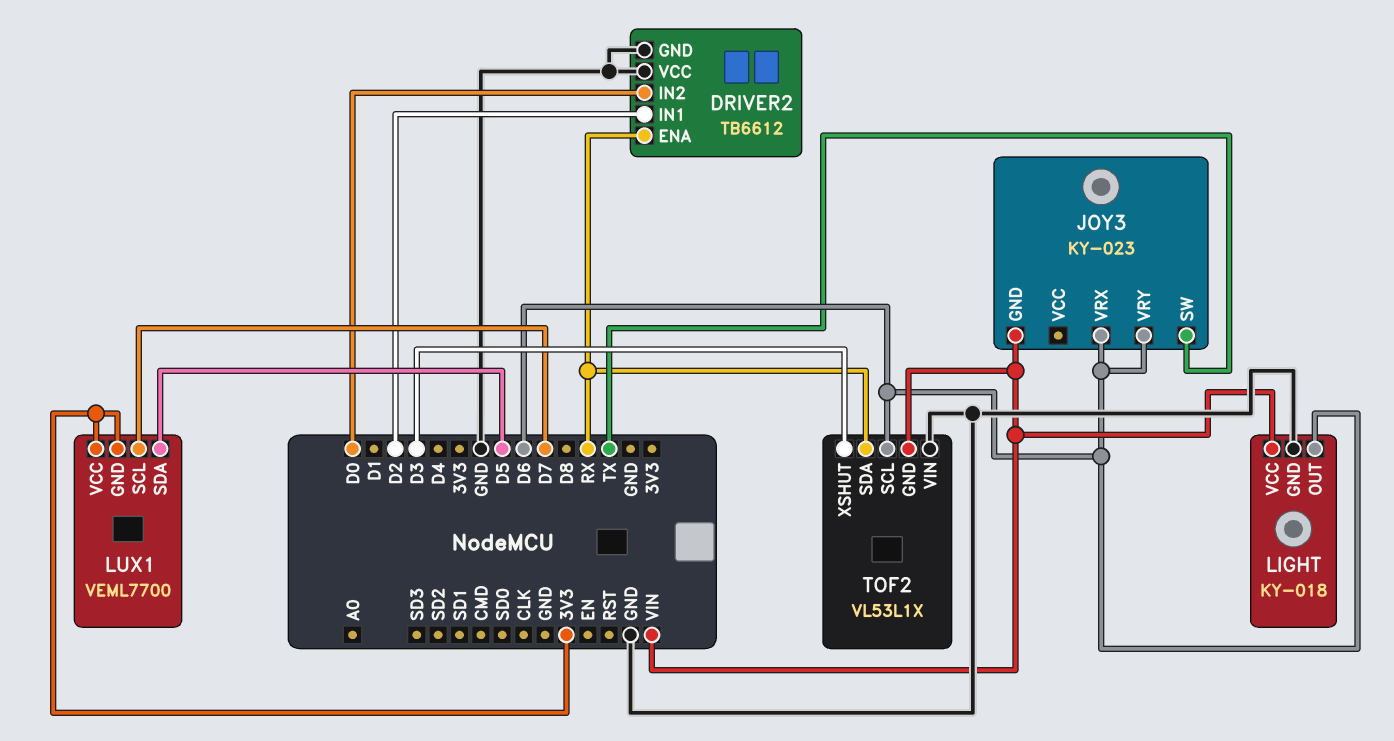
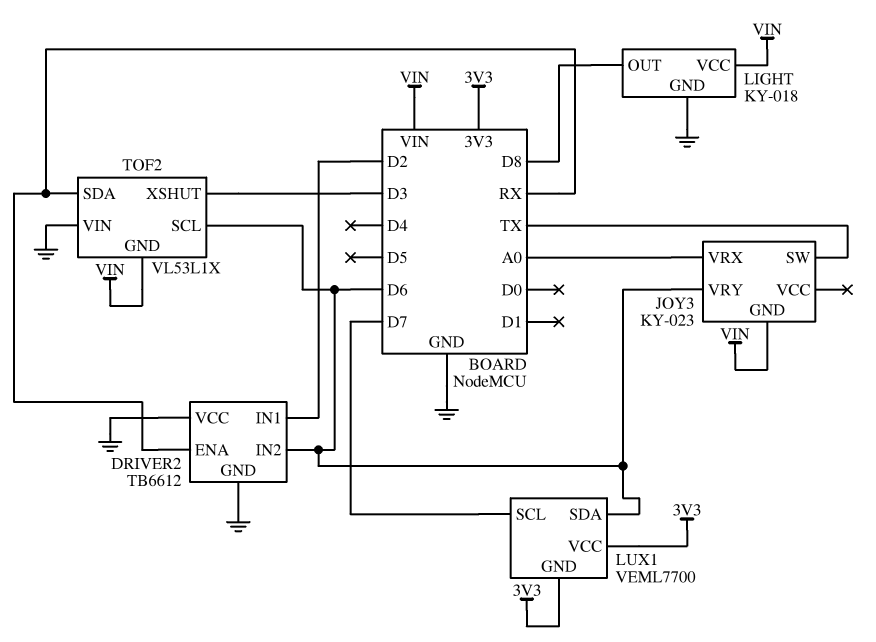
DRIVER2 pin IN2: D0 -> D6
JOY3 pin VRX: D6 -> A0
LIGHT pin OUT: D6 -> D8
LUX1 pin SDA: D5 -> D6

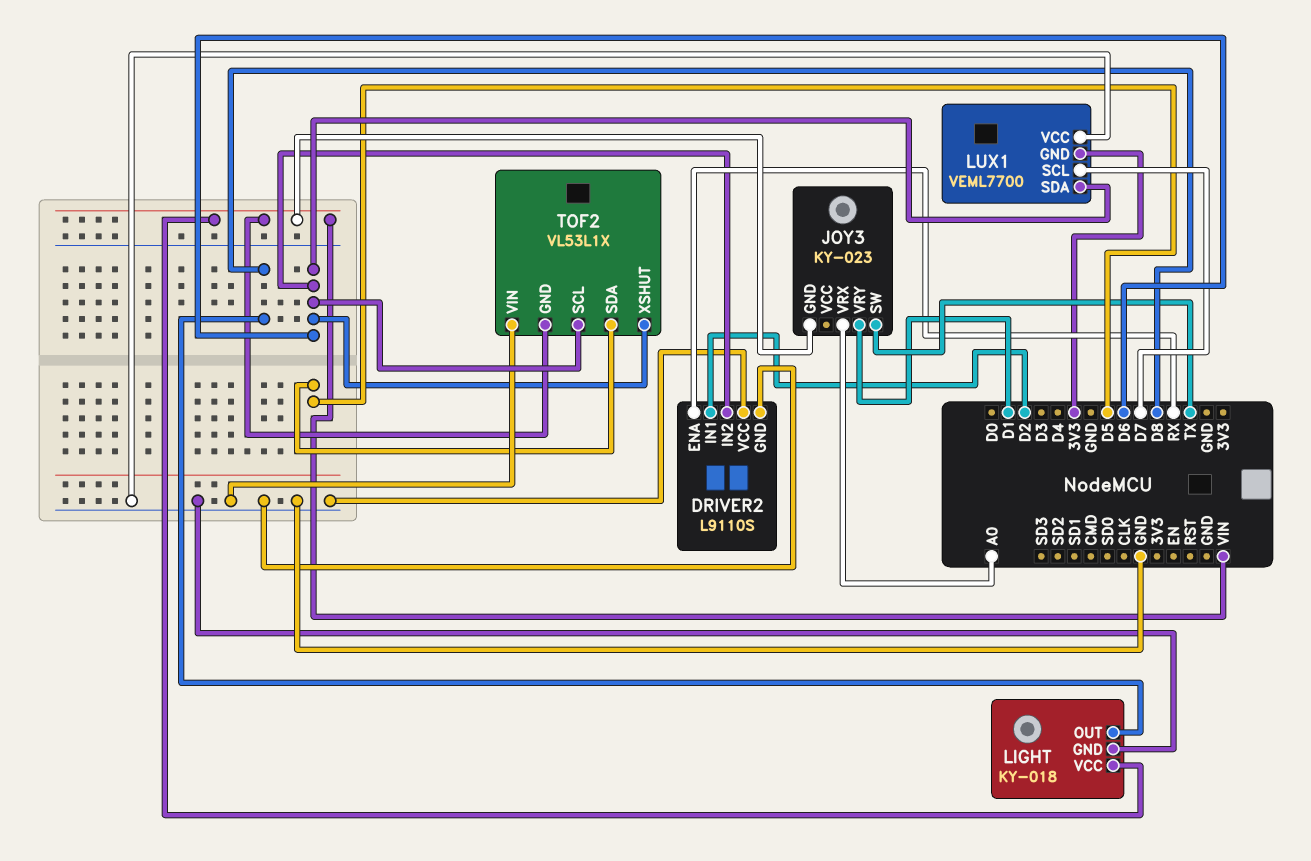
DRIVER2: TB6612 -> L9110S
JOY3 pin VRY: D6 -> D1
LUX1 pin VCC: 3V3 -> GND
TOF2 pin SDA: RX -> D5
TOF2 pin XSHUT: D3 -> D6

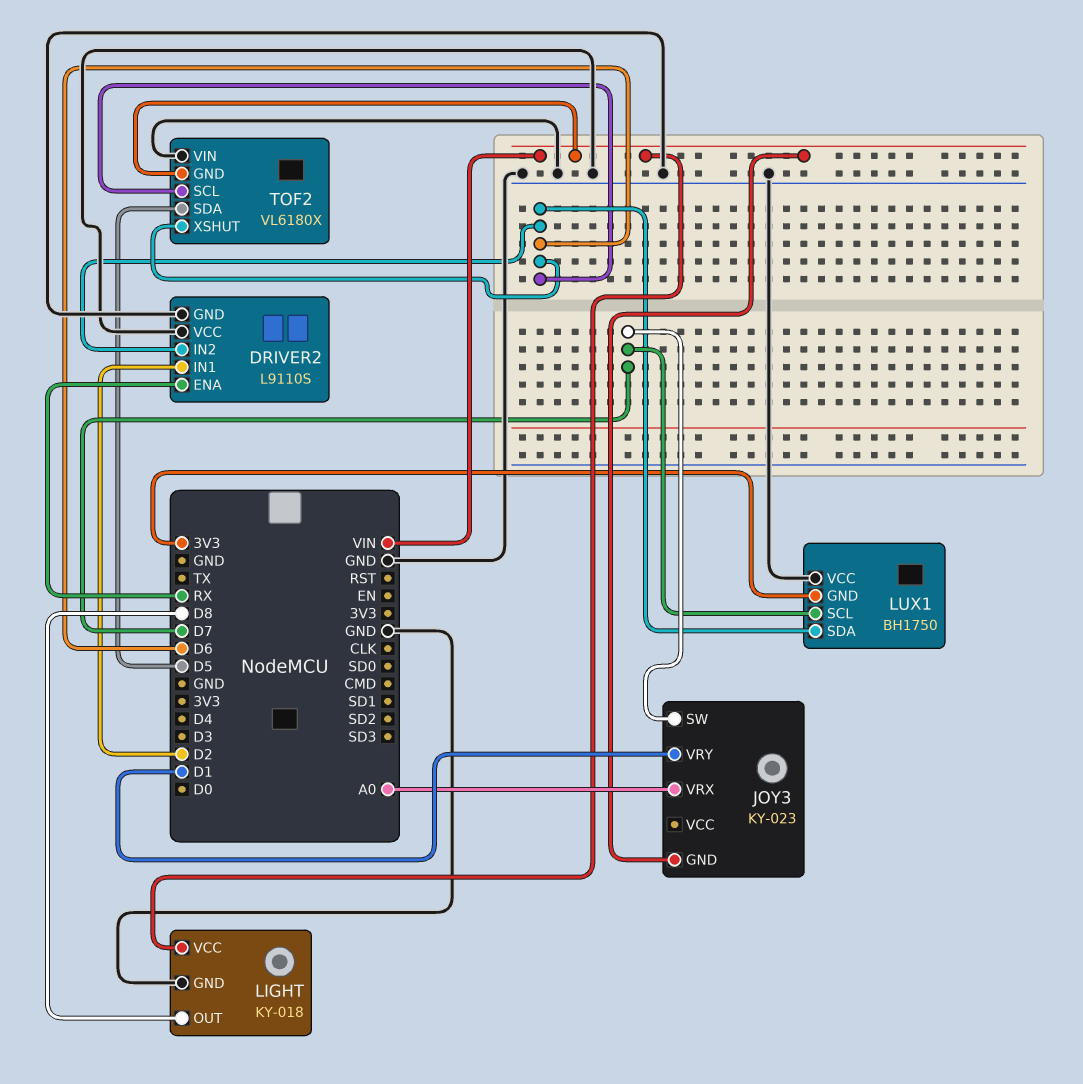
JOY3 pin SW: TX -> D7
LUX1: VEML7700 -> BH1750
TOF2: VL53L1X -> VL6180X

